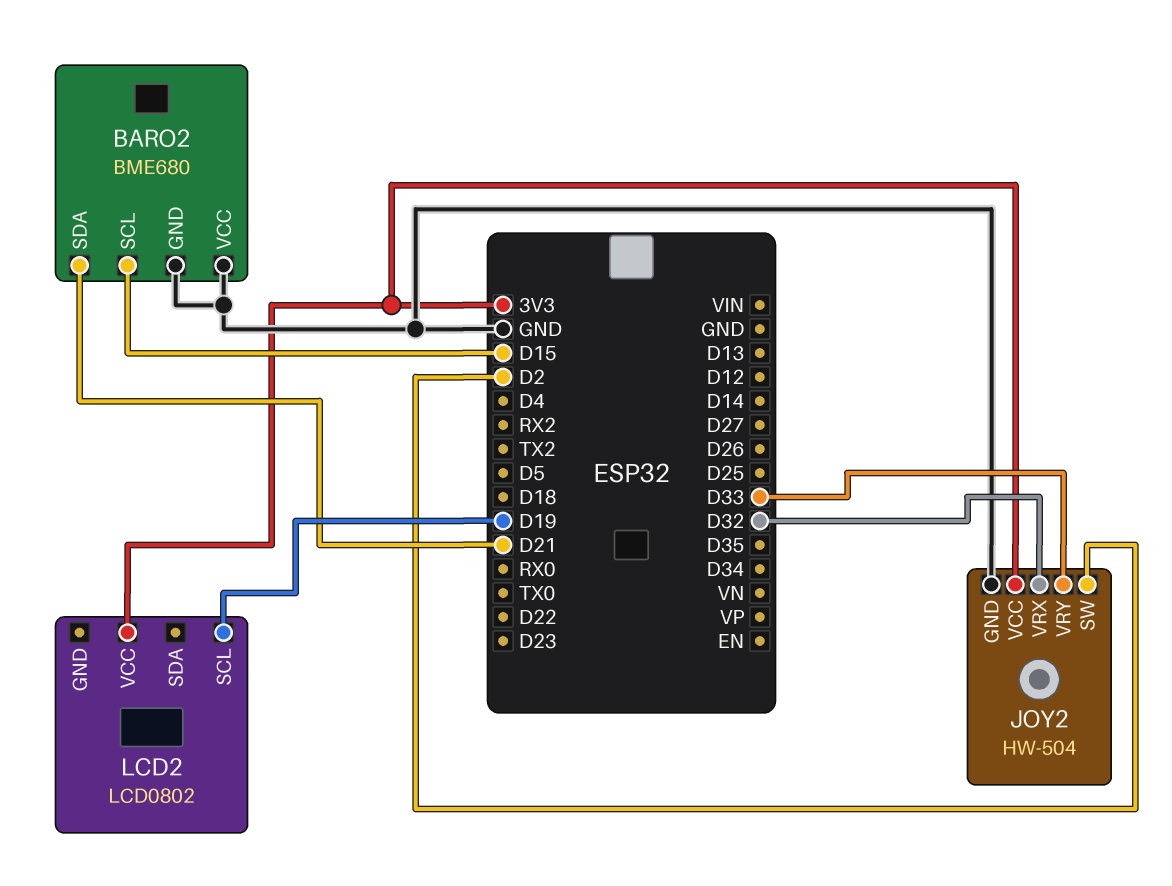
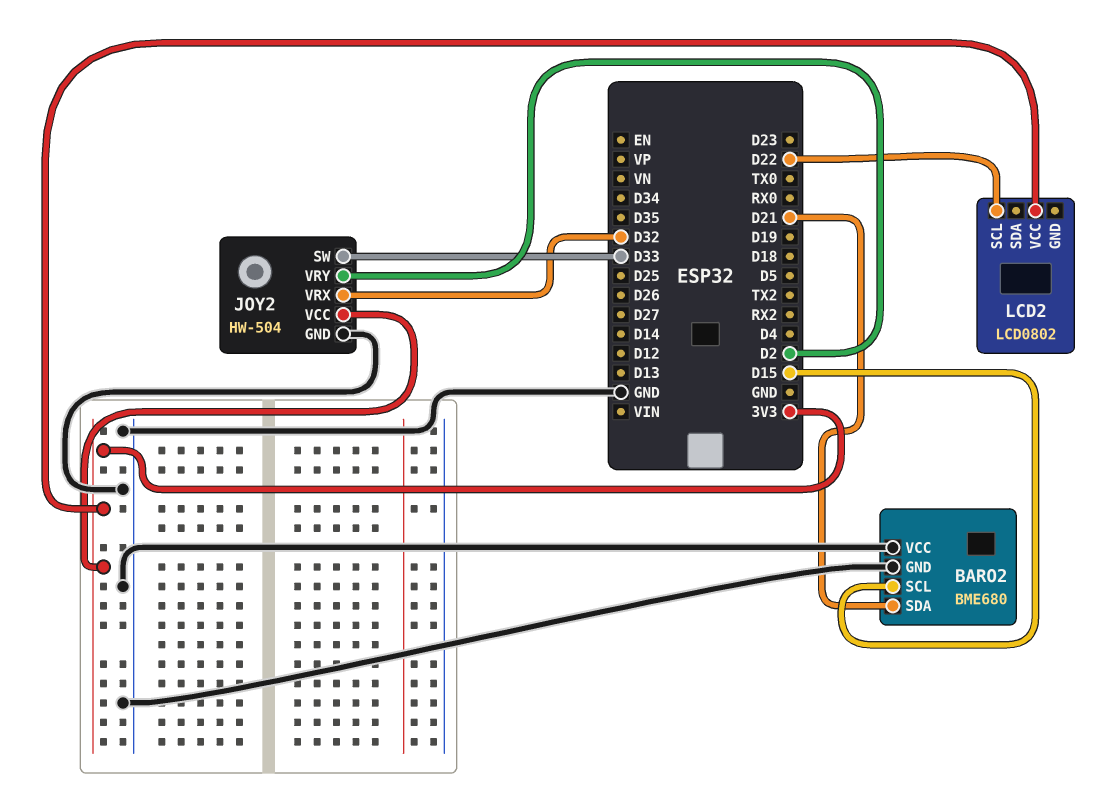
JOY2 pin SW: D2 -> D33
JOY2 pin VRY: D33 -> D2
LCD2 pin SCL: D19 -> D22

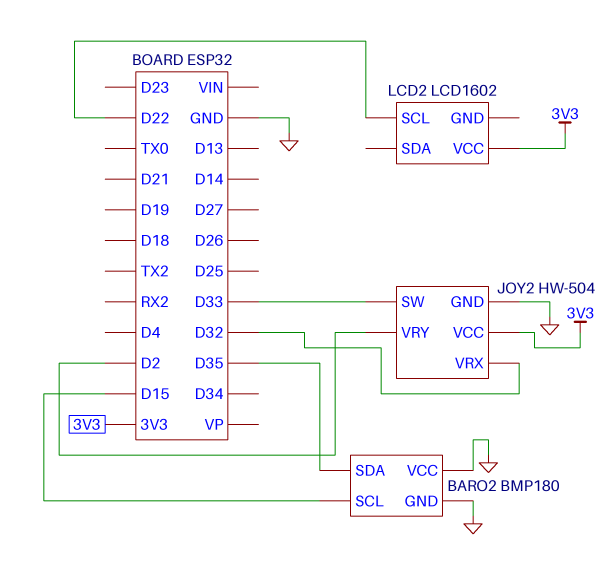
BARO2: BME680 -> BMP180
BARO2 pin SDA: D21 -> D35
LCD2: LCD0802 -> LCD1602

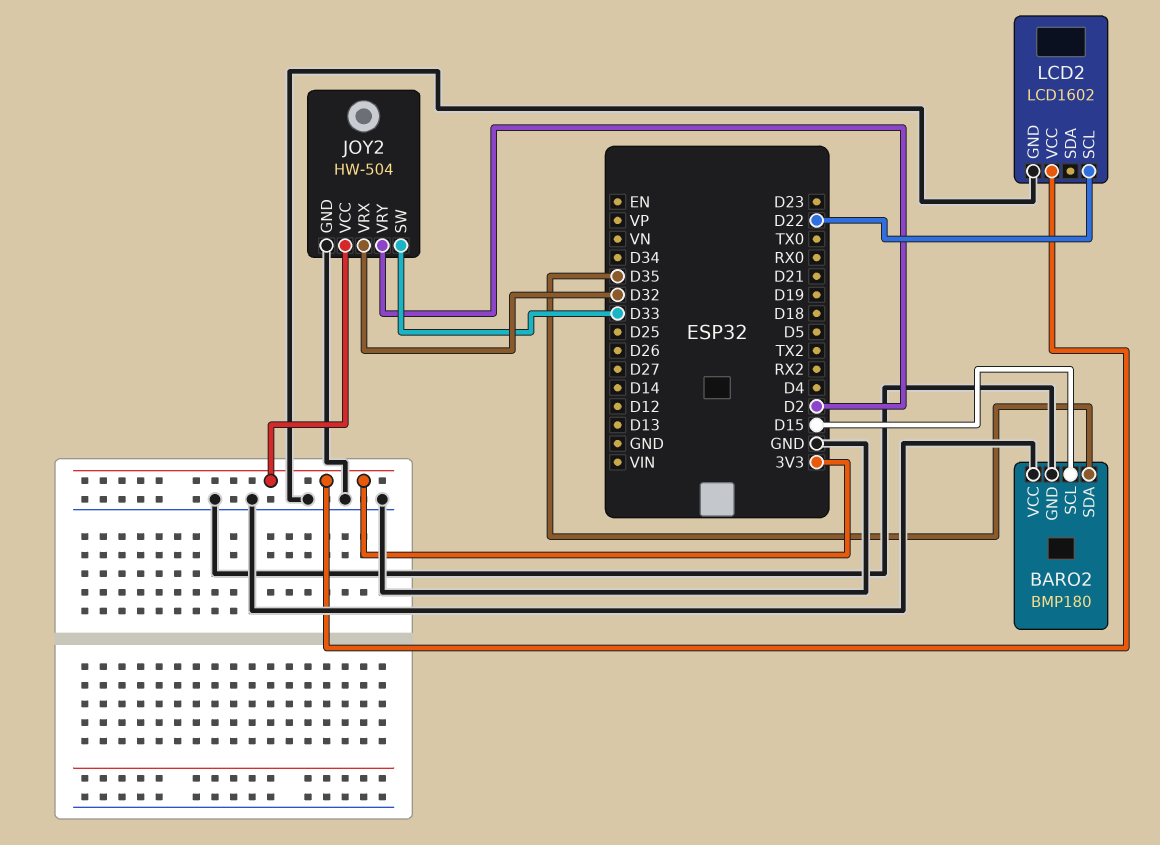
LCD2 pin GND: none -> GND

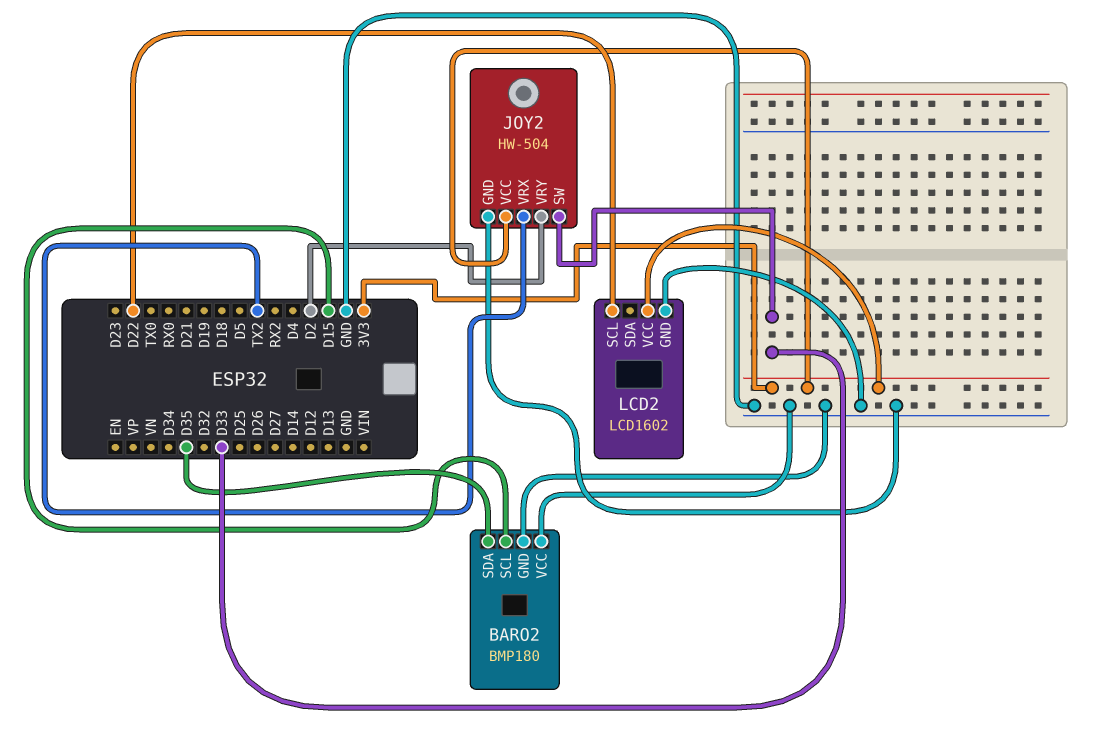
JOY2 pin VRX: D32 -> TX2

